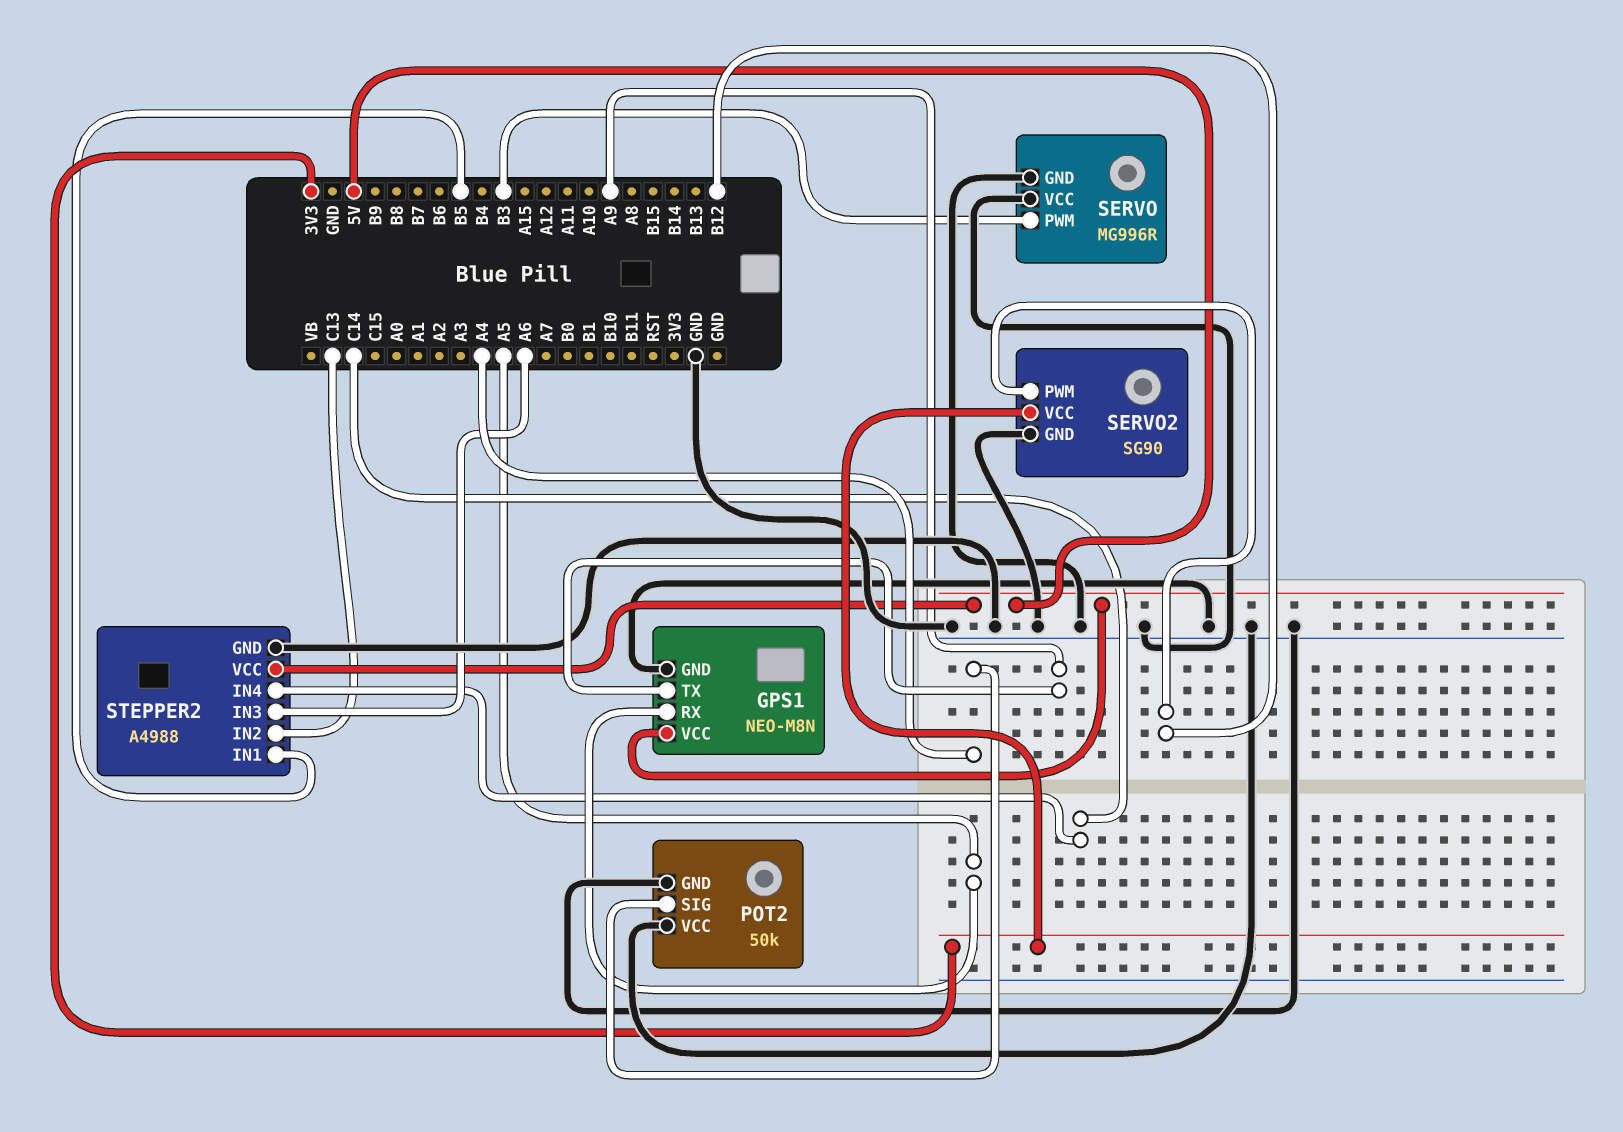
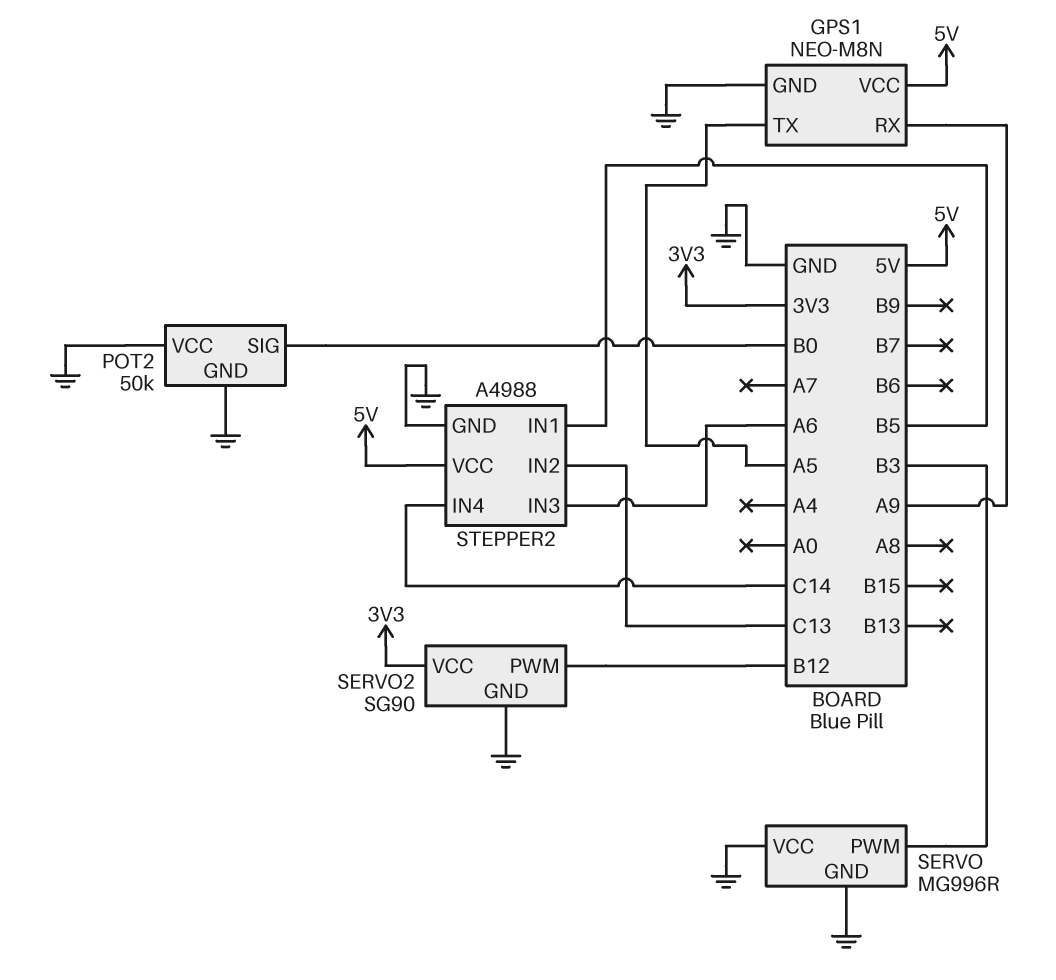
GPS1 pin RX: A5 -> A9
GPS1 pin TX: A9 -> A5
POT2 pin SIG: A4 -> B0

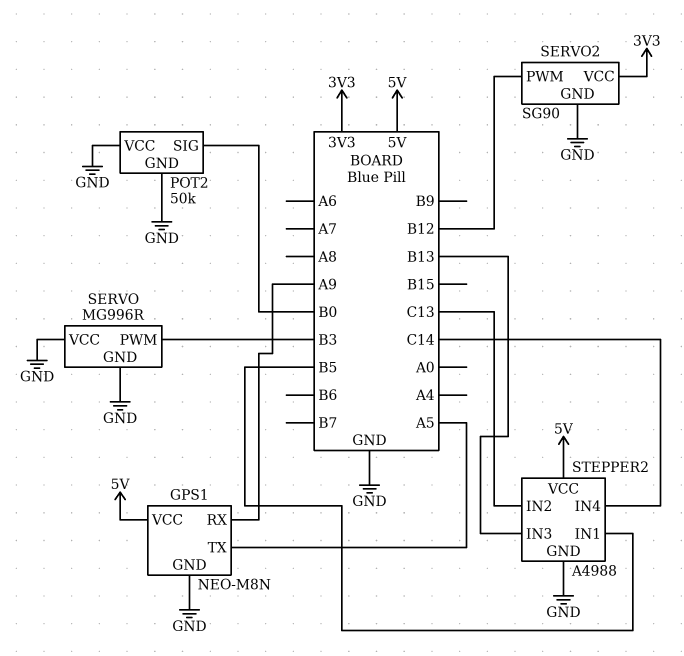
STEPPER2 pin IN3: A6 -> B13

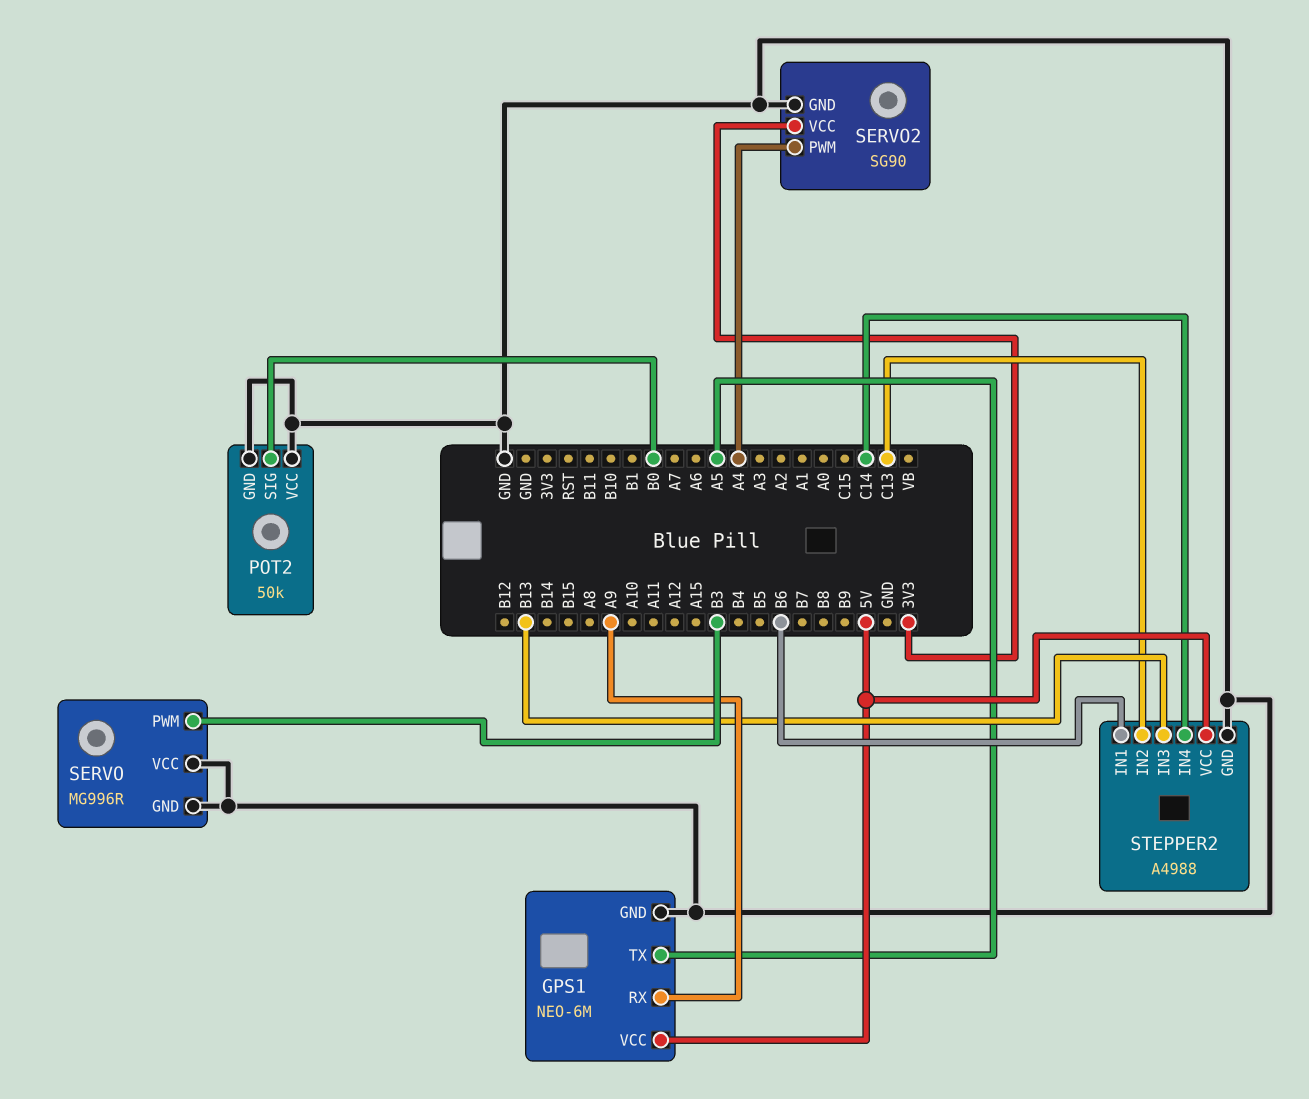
GPS1: NEO-M8N -> NEO-6M
SERVO2 pin PWM: B12 -> A4
STEPPER2 pin IN1: B5 -> B6

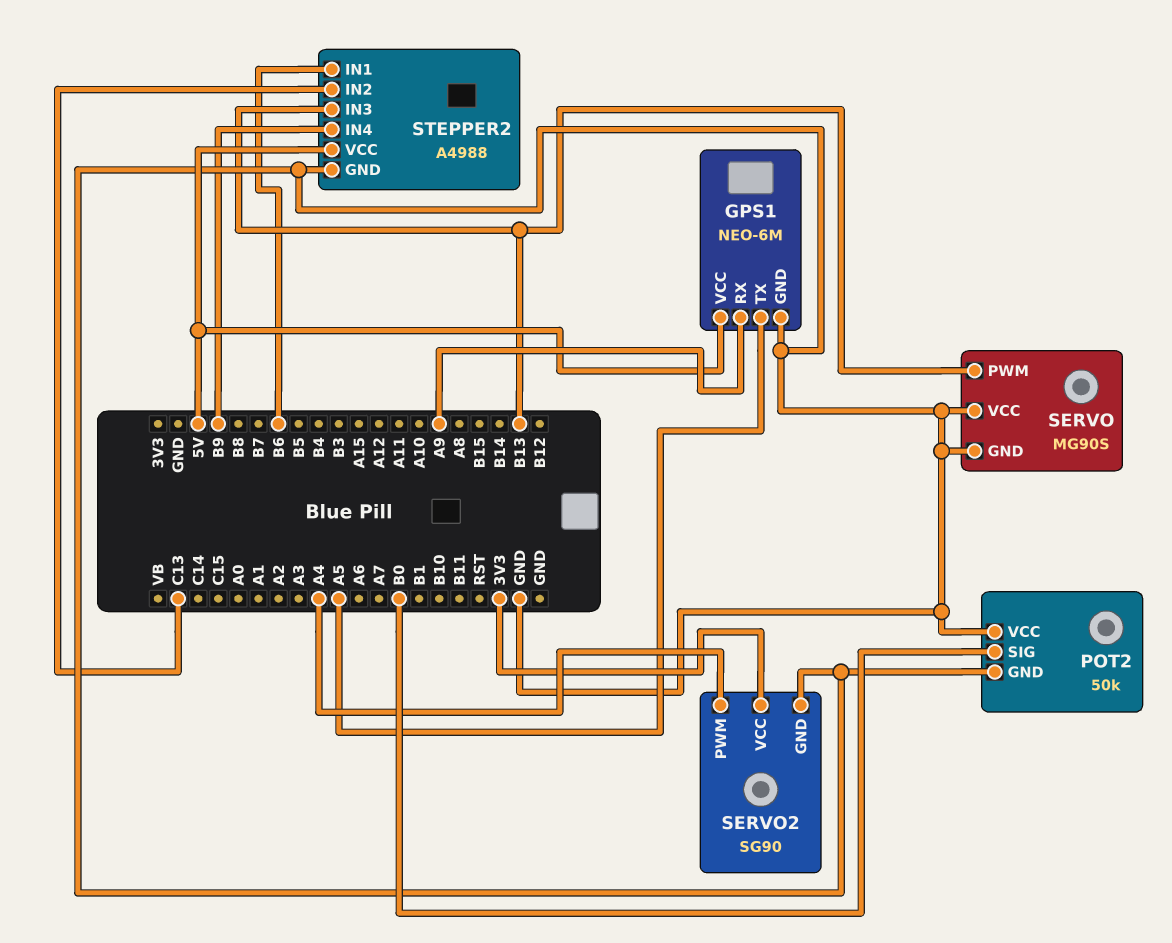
SERVO: MG996R -> MG90S
SERVO pin PWM: B3 -> B13
STEPPER2 pin IN4: C14 -> B9

